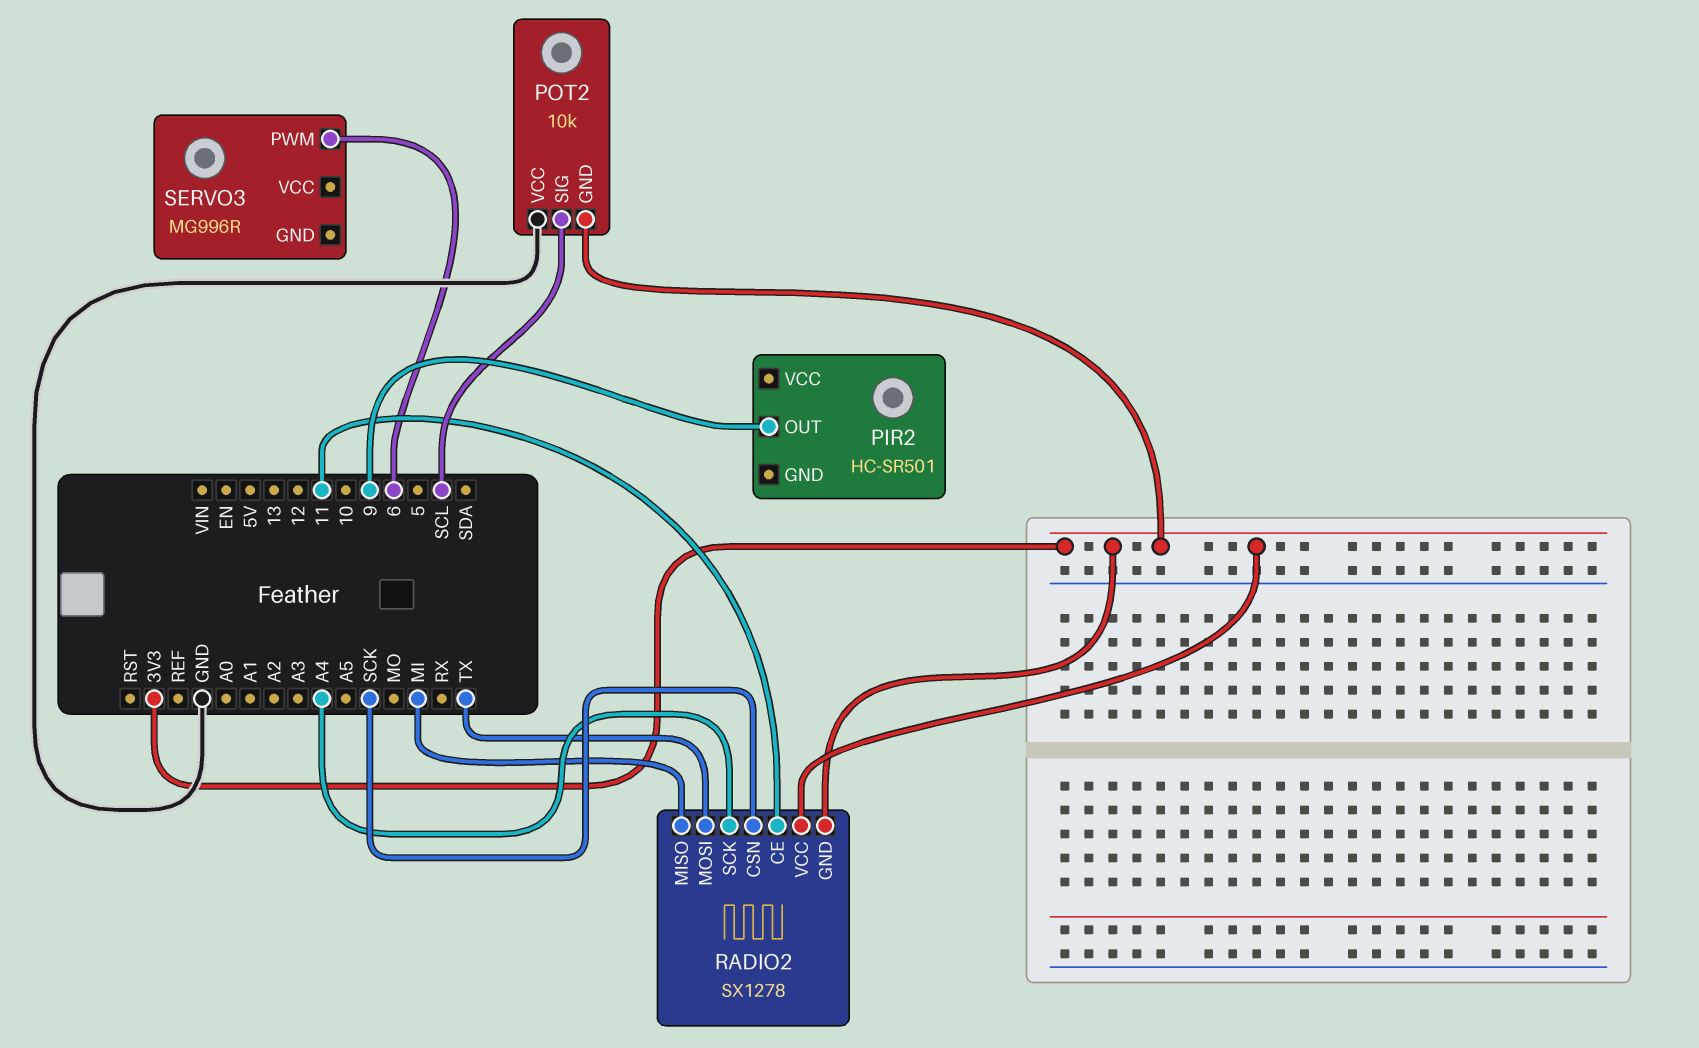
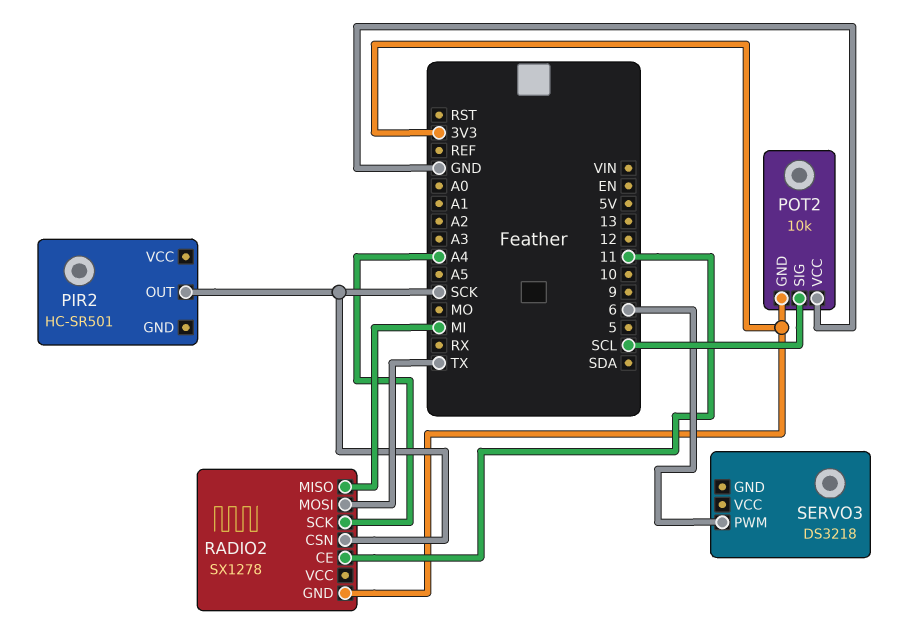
PIR2 pin OUT: 9 -> SCK
RADIO2 pin VCC: 3V3 -> none
SERVO3: MG996R -> DS3218

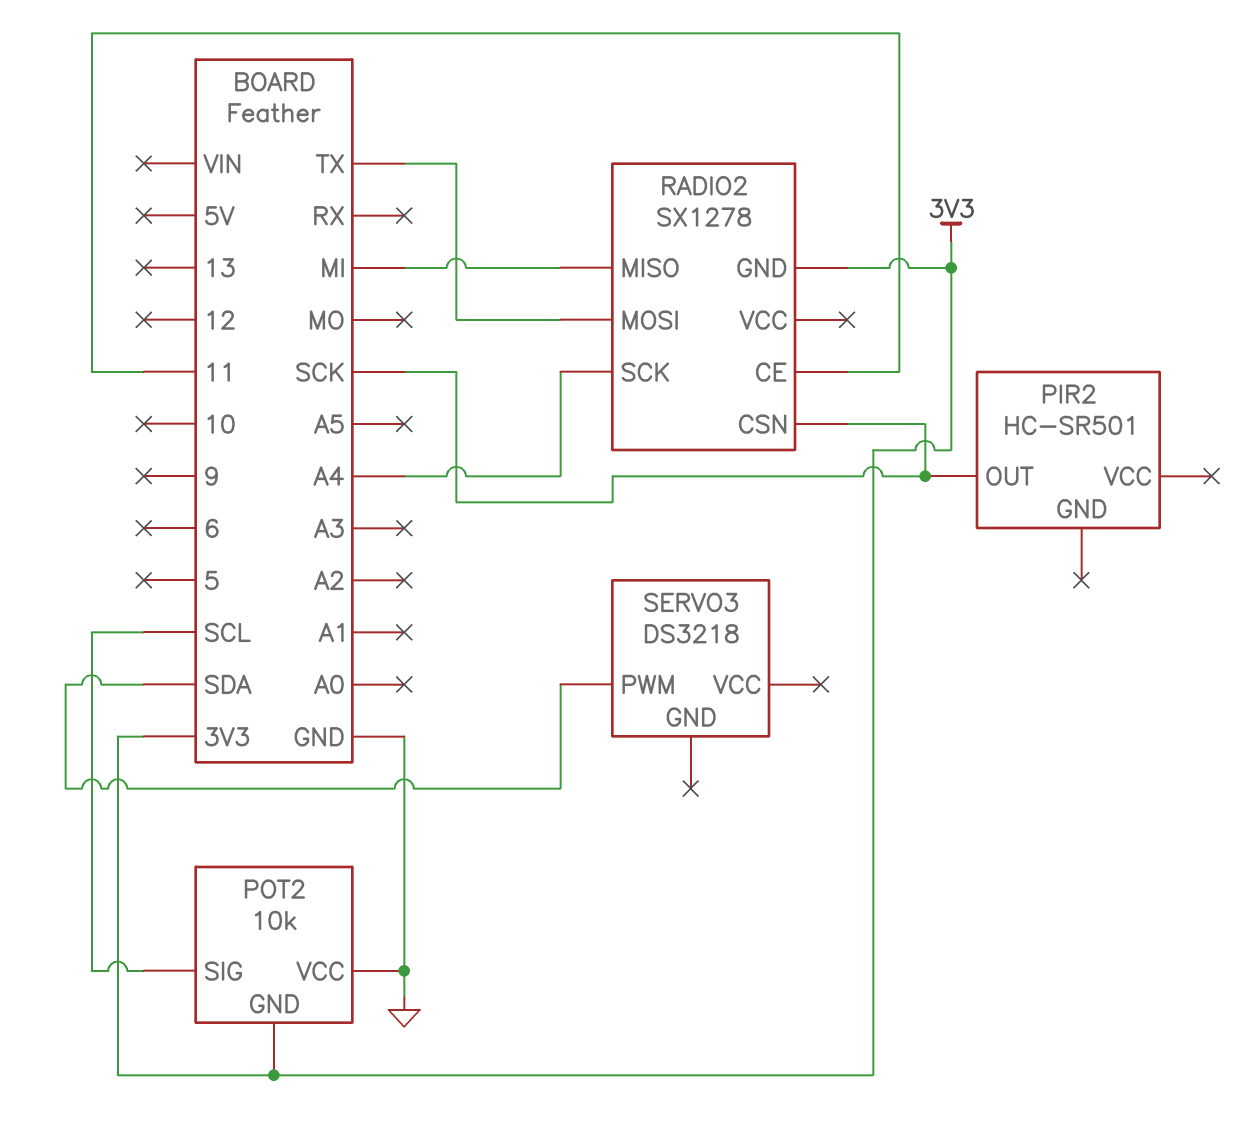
SERVO3 pin PWM: 6 -> SDA

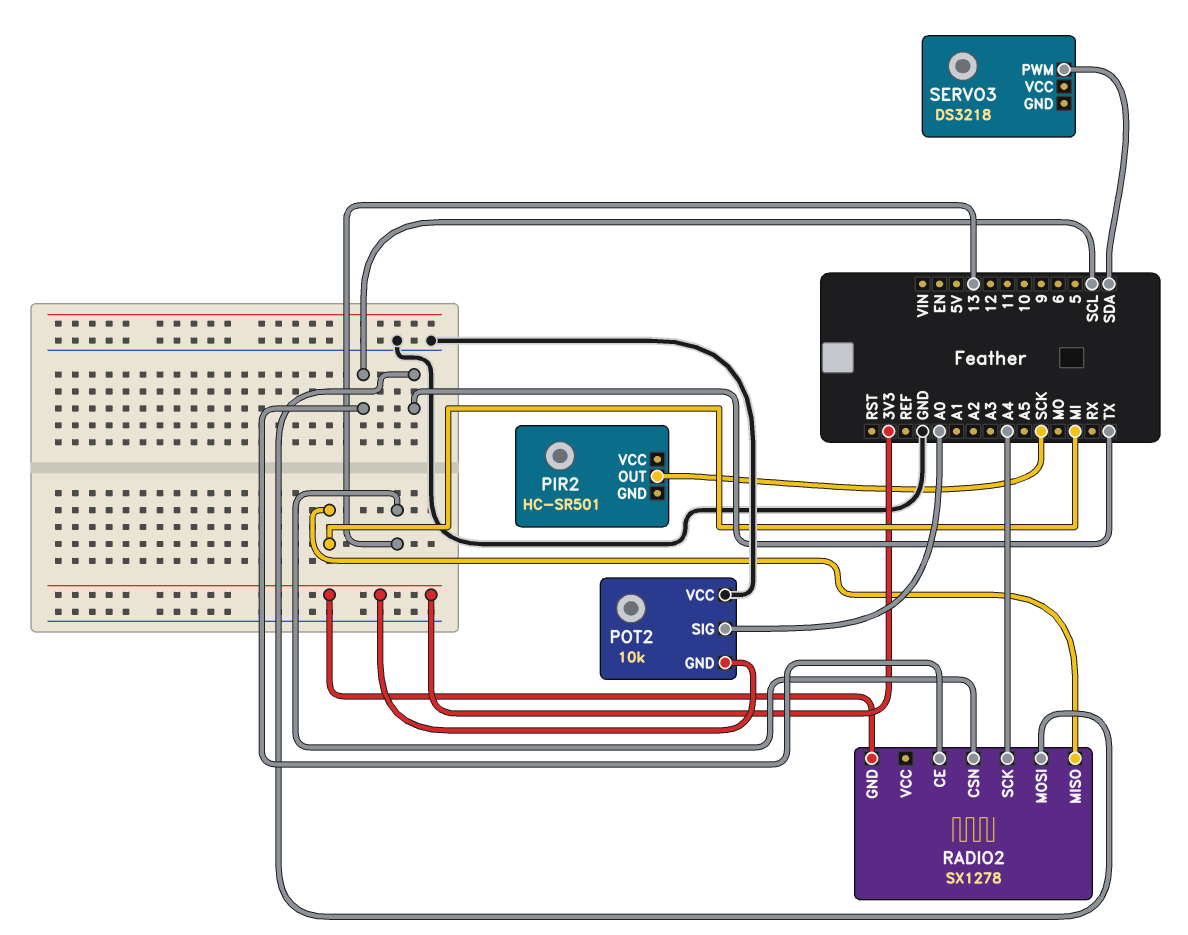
POT2 pin SIG: SCL -> A0
RADIO2 pin CE: 11 -> SCL
RADIO2 pin CSN: SCK -> 13

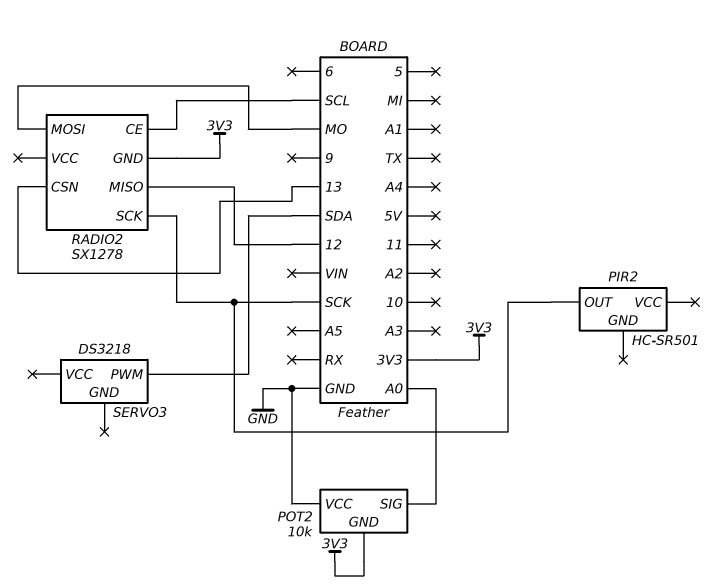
RADIO2 pin MISO: MI -> 12
RADIO2 pin MOSI: TX -> MO
RADIO2 pin SCK: A4 -> SCK

